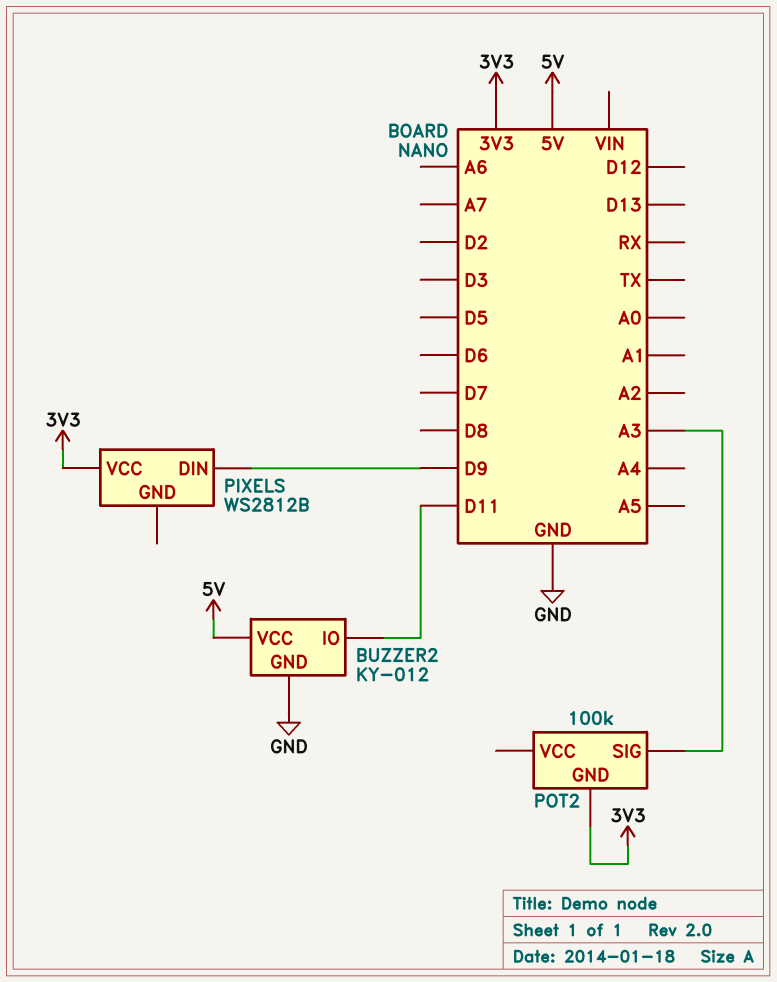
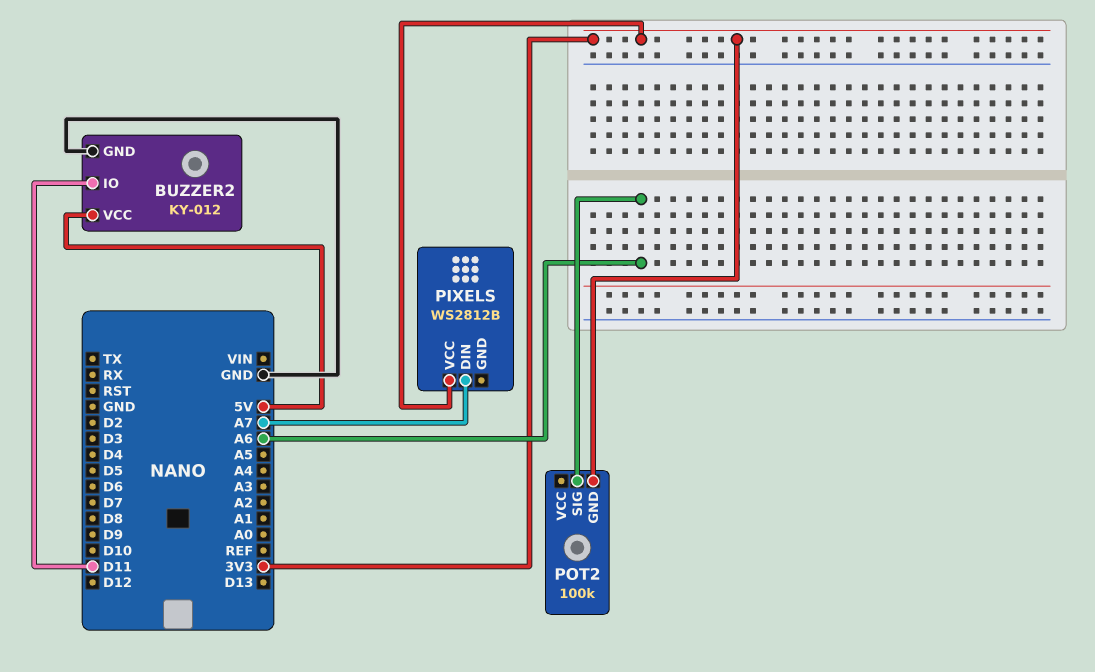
PIXELS pin DIN: D9 -> A7
POT2 pin SIG: A3 -> A6

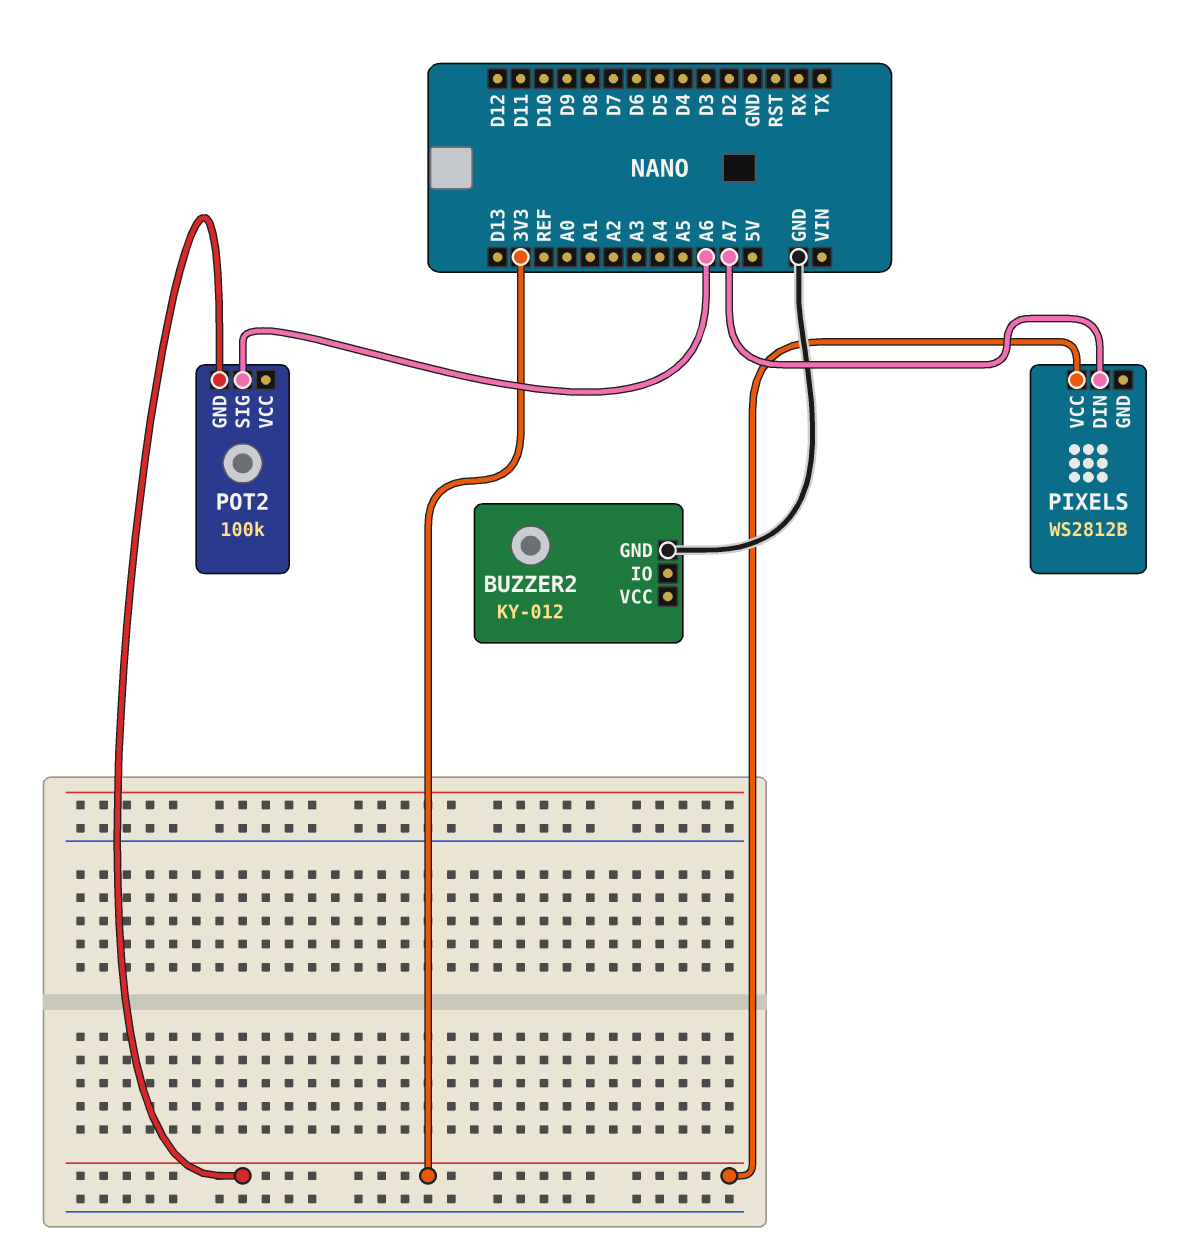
BUZZER2 pin IO: D11 -> none
BUZZER2 pin VCC: 5V -> none

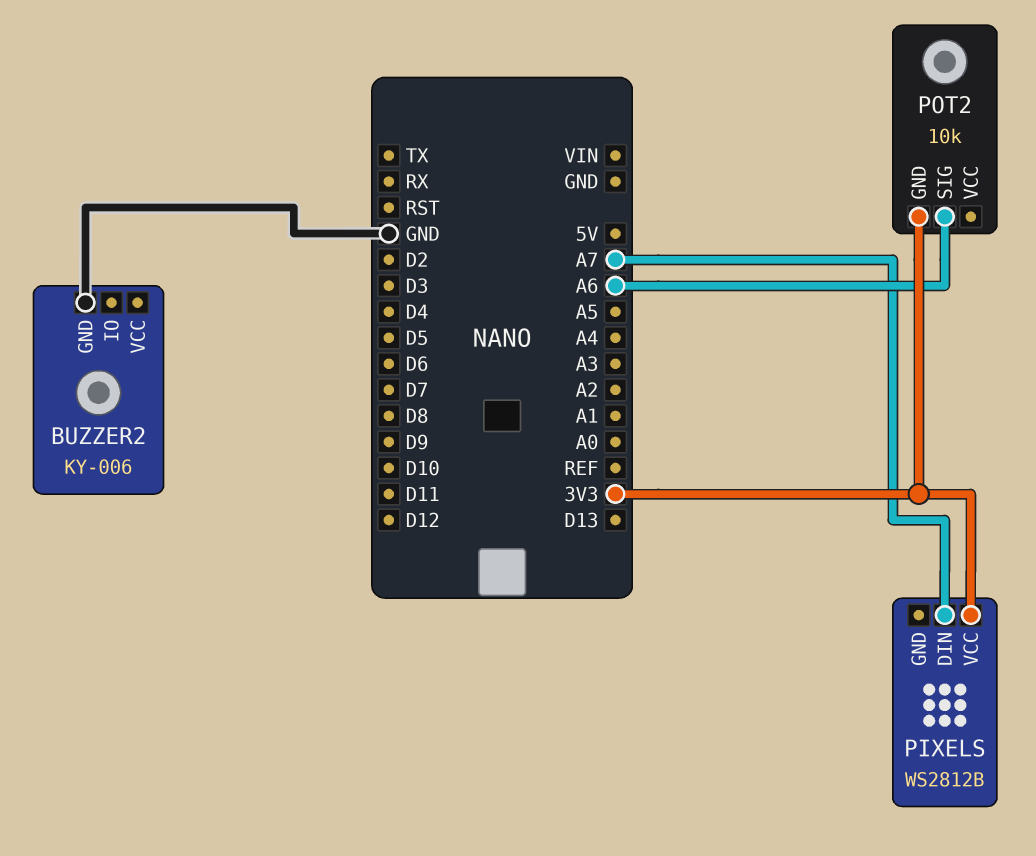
BUZZER2: KY-012 -> KY-006
POT2: 100k -> 10k

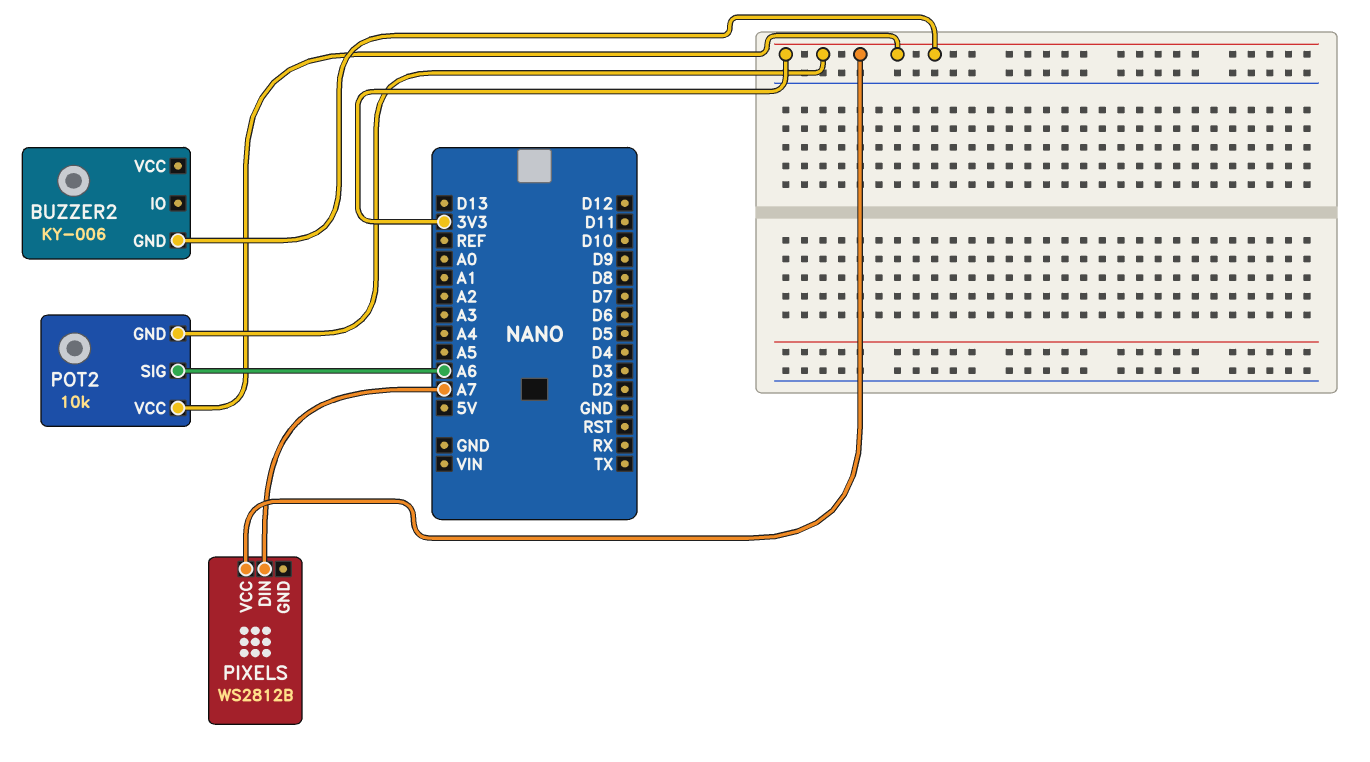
BUZZER2 pin GND: GND -> 3V3
POT2 pin VCC: none -> 3V3

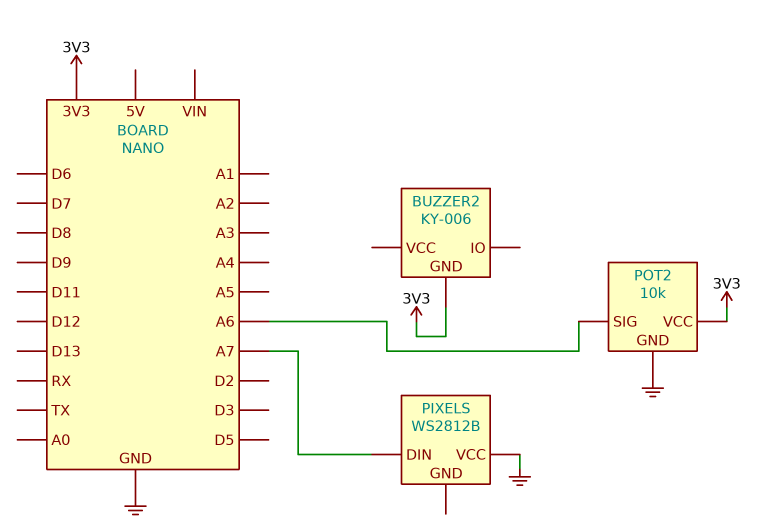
PIXELS pin VCC: 3V3 -> GND
POT2 pin GND: 3V3 -> GND

